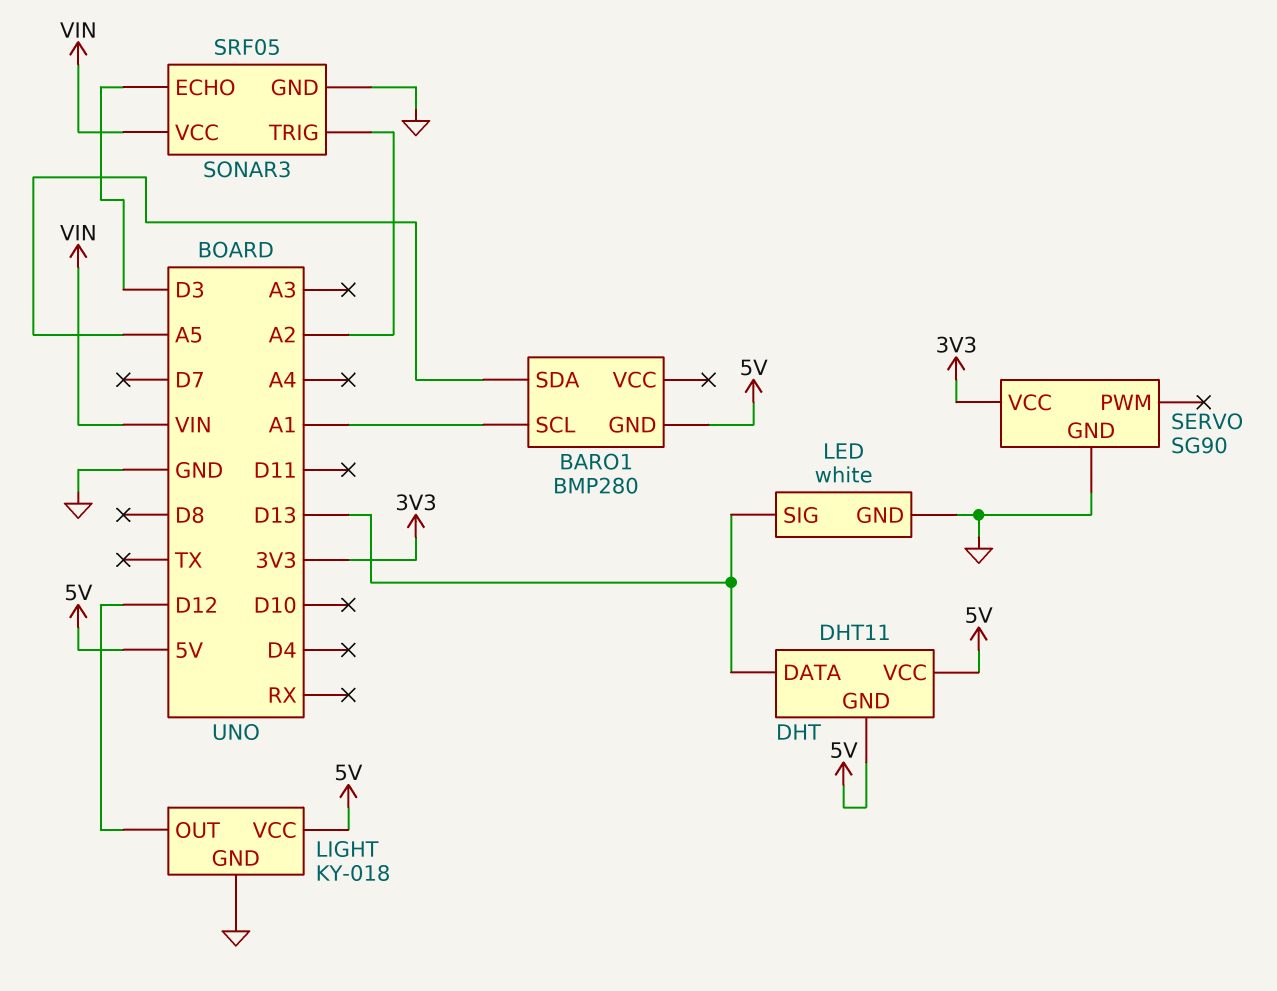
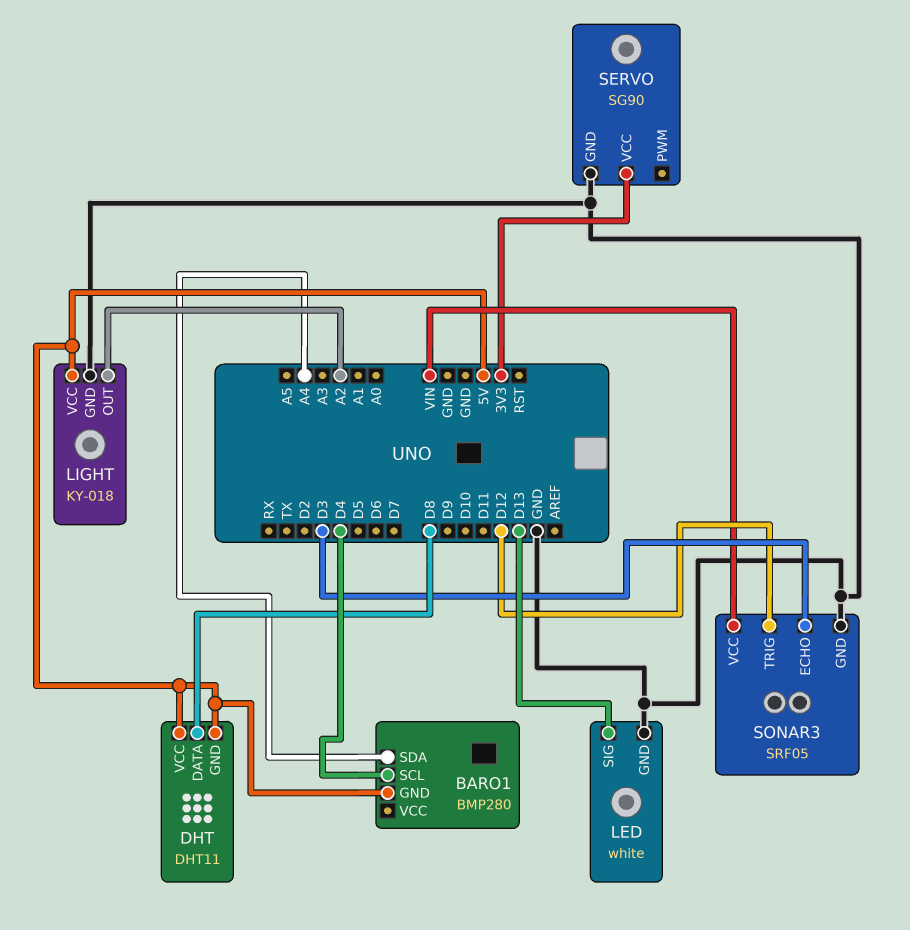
BARO1 pin SCL: A1 -> D4
BARO1 pin SDA: A5 -> A4
DHT pin DATA: D13 -> D8
LIGHT pin OUT: D12 -> A2
SONAR3 pin TRIG: A2 -> D12

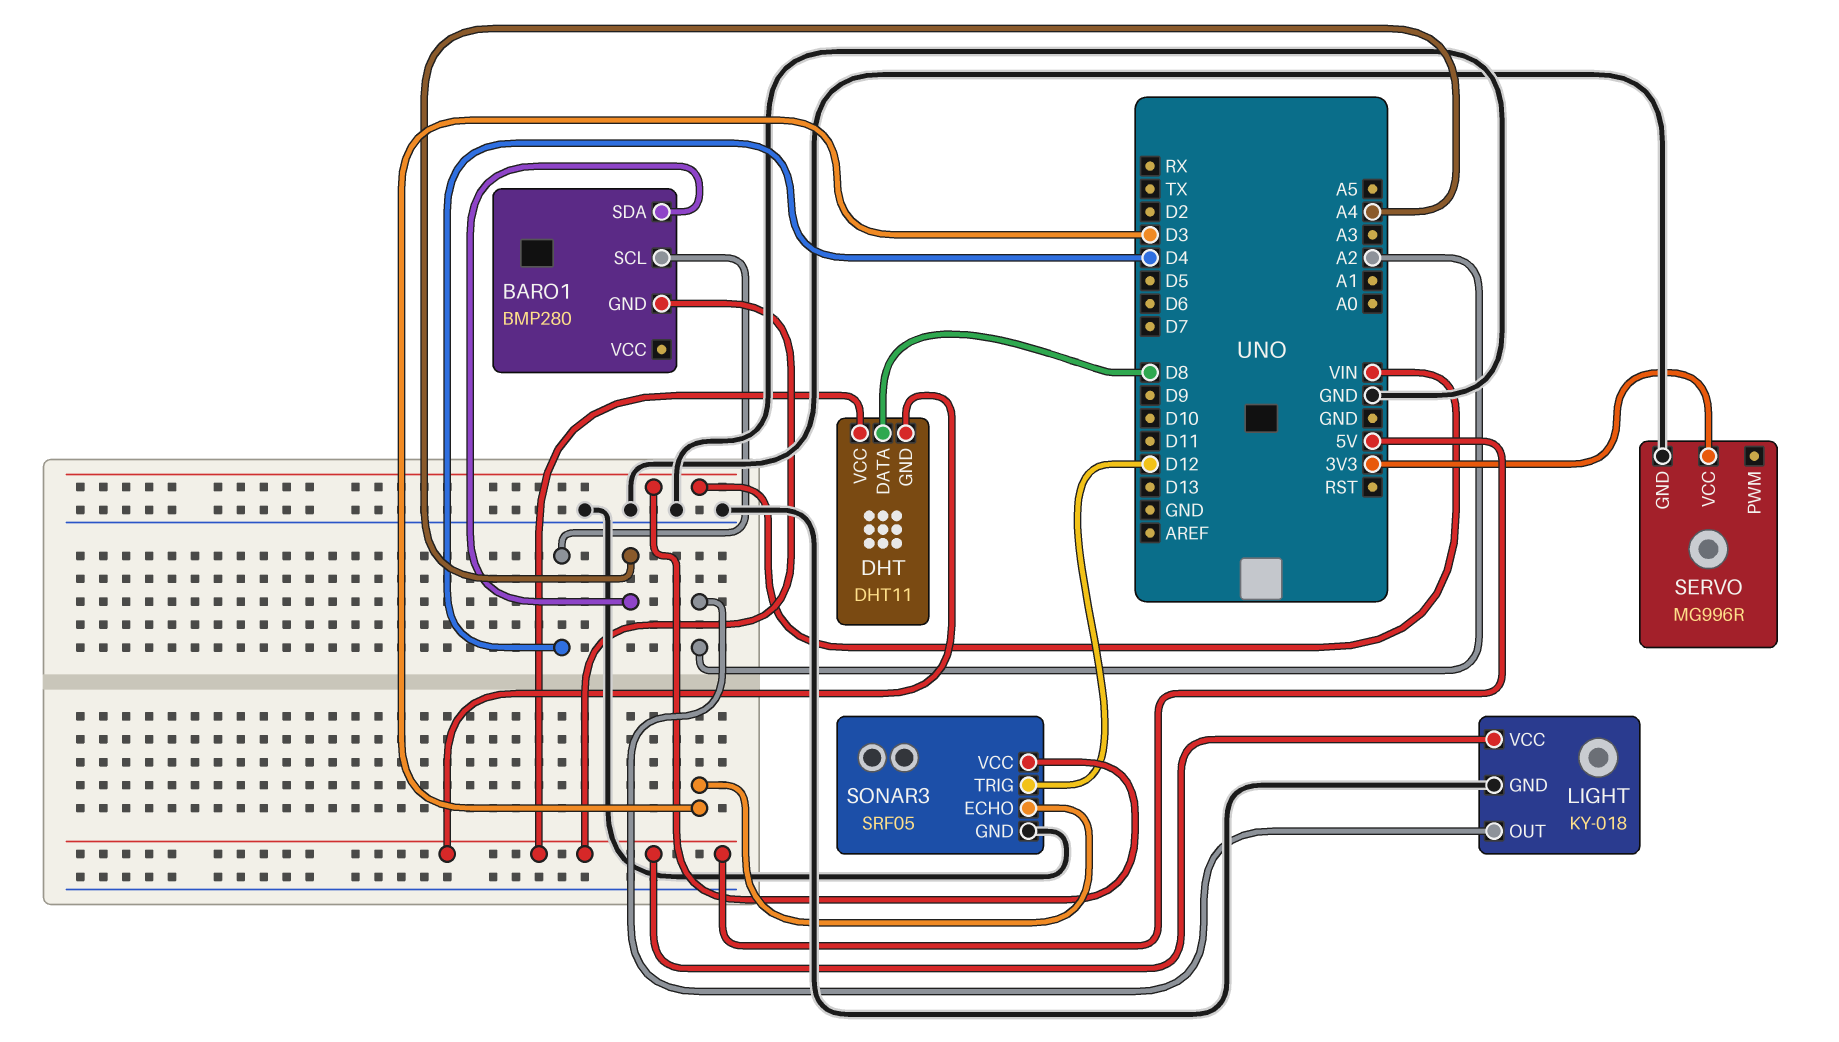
LED: white -> none
LED pin GND: GND -> none
LED pin SIG: D13 -> none
SERVO: SG90 -> MG996R

